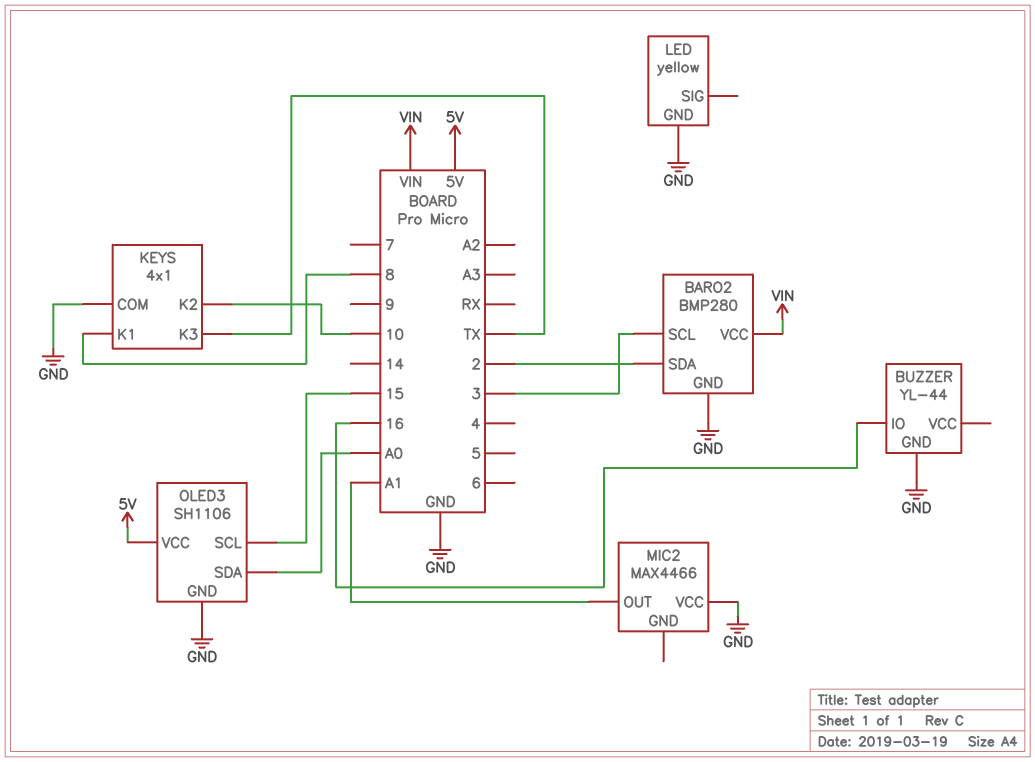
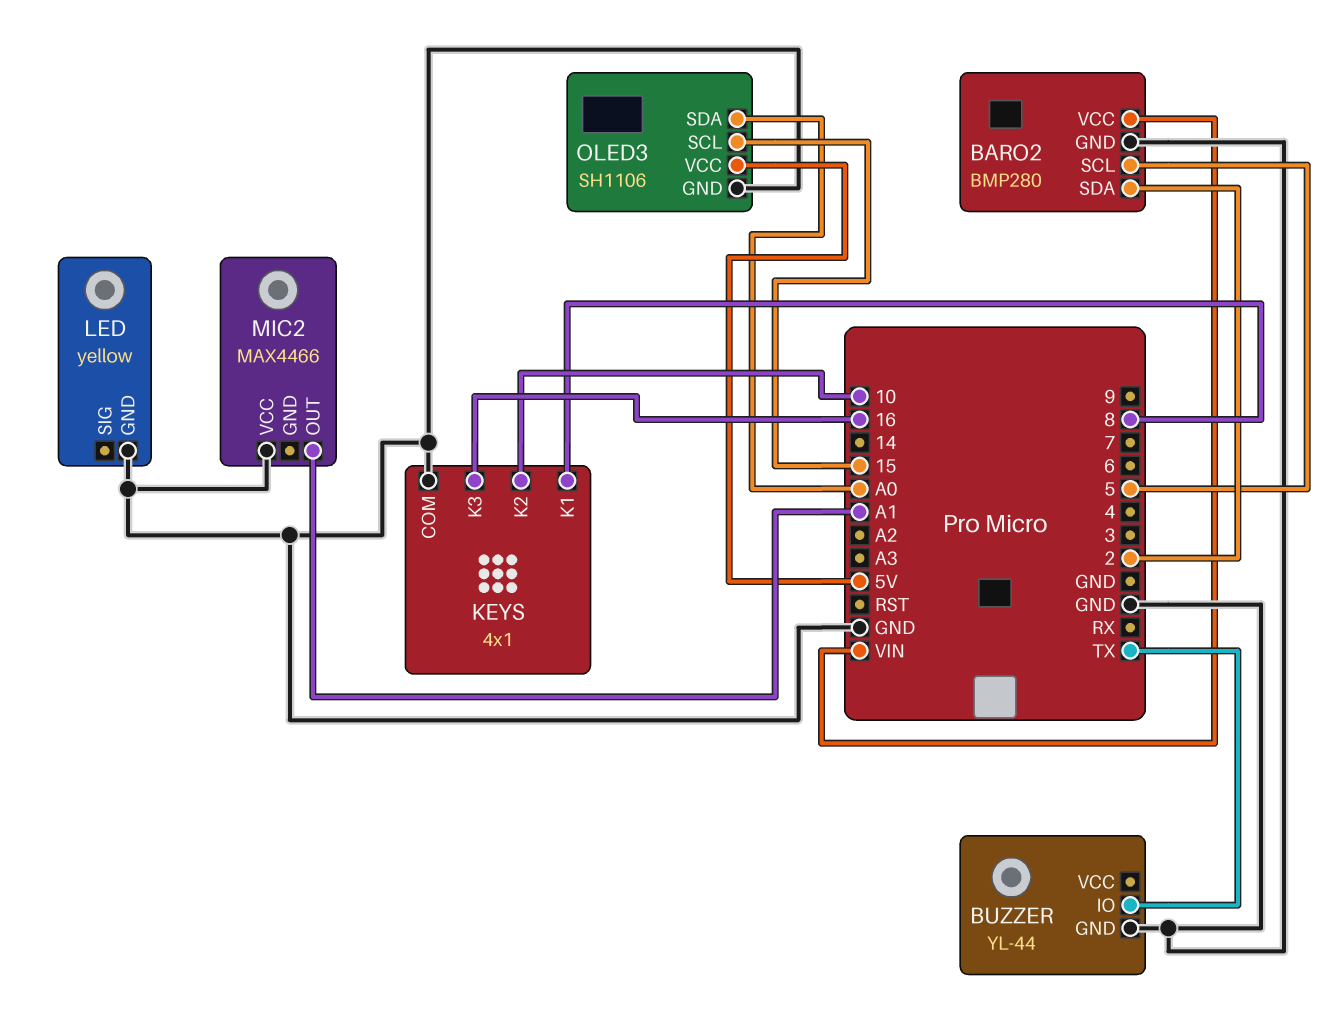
BARO2 pin SCL: 3 -> 5
BUZZER pin IO: 16 -> TX
KEYS pin K3: TX -> 16

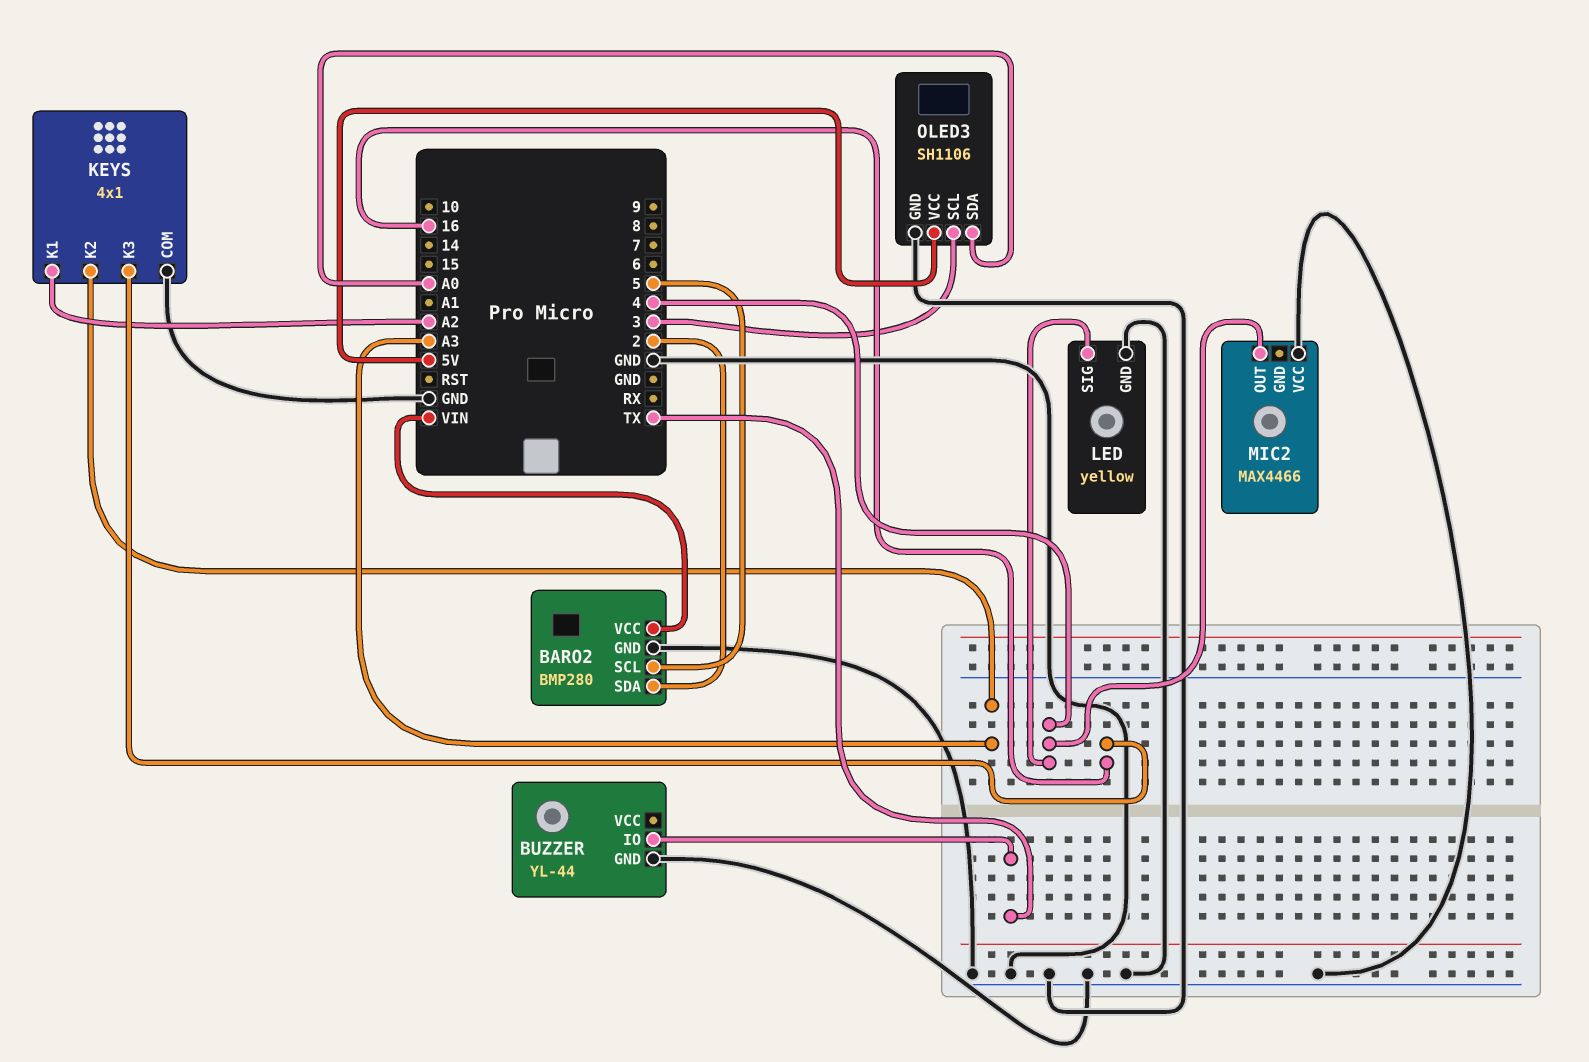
KEYS pin K1: 8 -> A2
KEYS pin K2: 10 -> A3
LED pin SIG: none -> 4
MIC2 pin OUT: A1 -> 4
OLED3 pin SCL: 15 -> 3

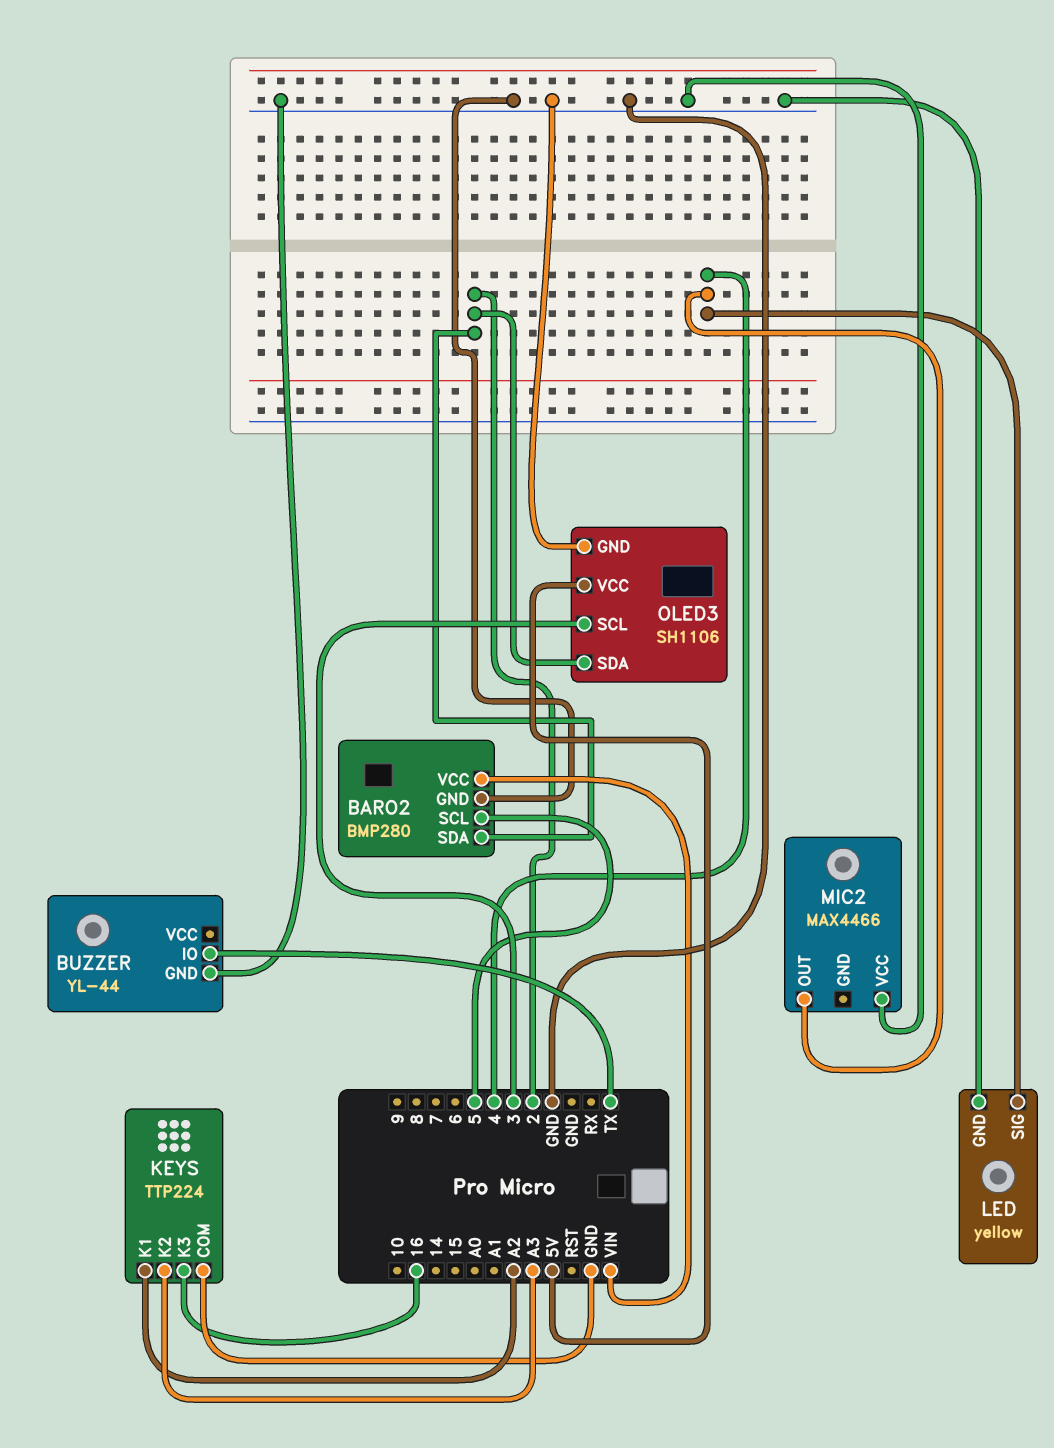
KEYS: 4x1 -> TTP224
OLED3 pin SDA: A0 -> 2

